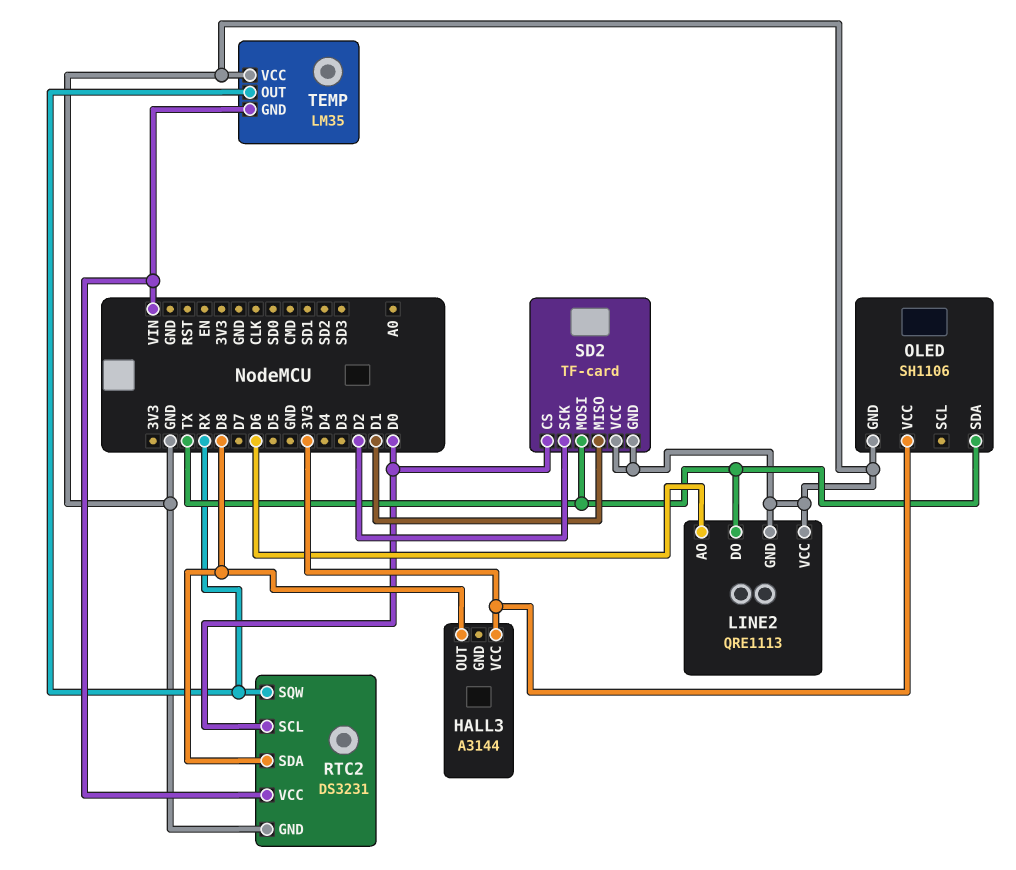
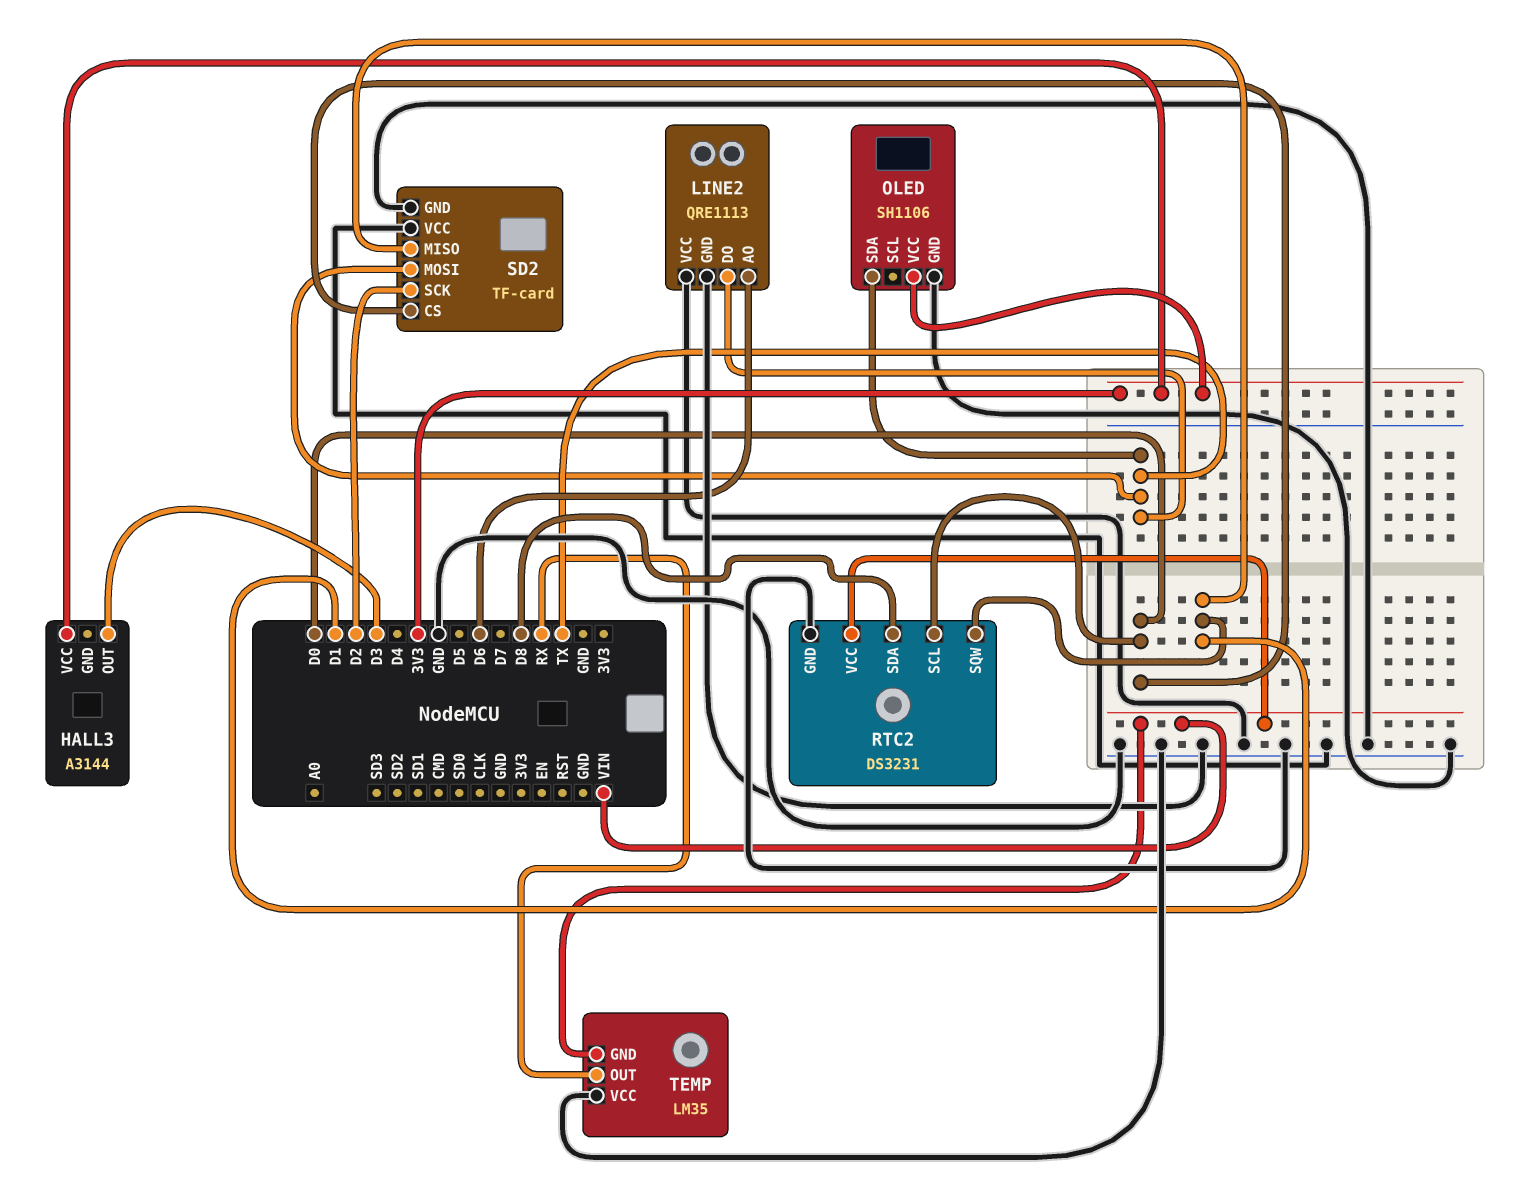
HALL3 pin OUT: D8 -> D3
RTC2 pin SQW: RX -> D1

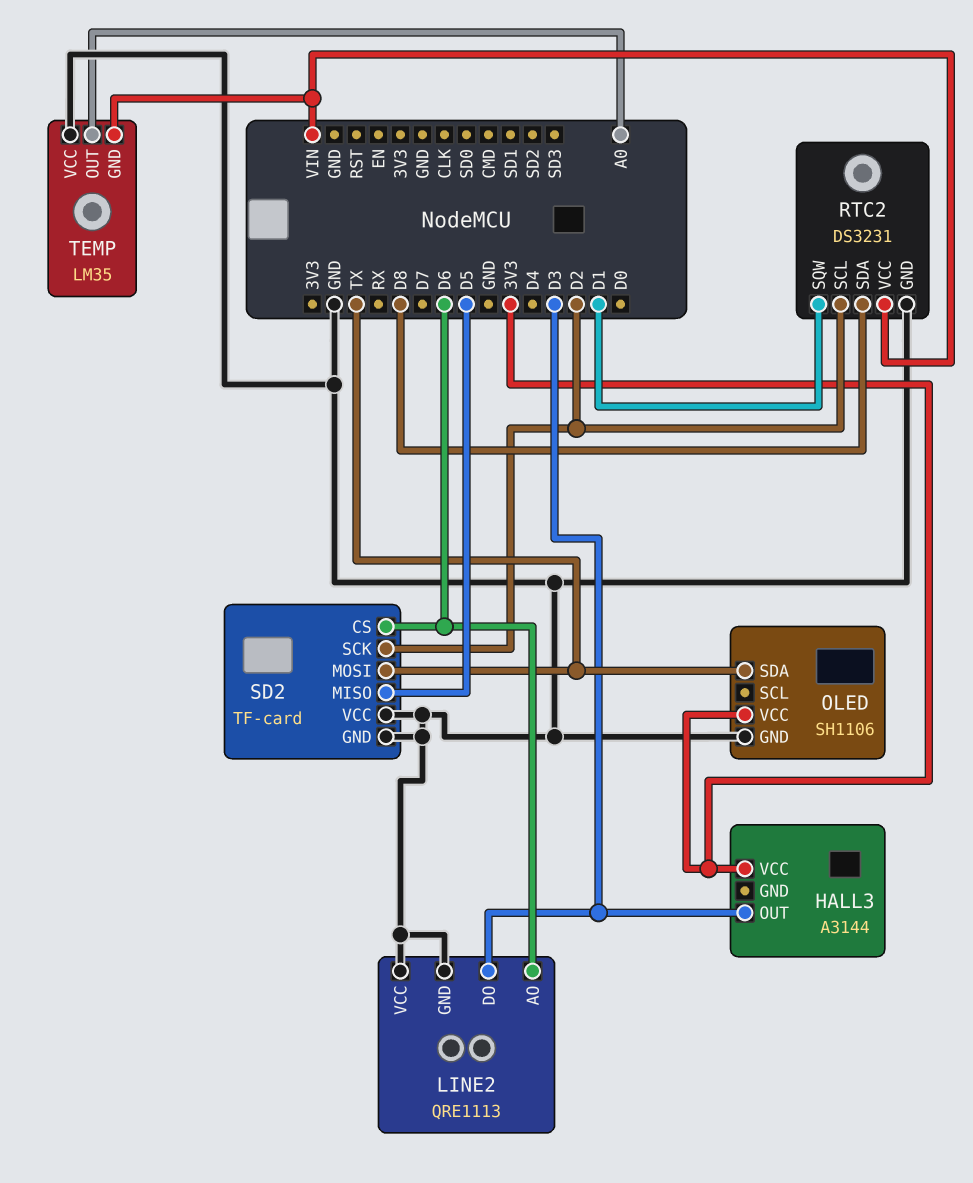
LINE2 pin DO: TX -> D3
RTC2 pin SCL: D0 -> D2
SD2 pin CS: D0 -> D6
SD2 pin MISO: D1 -> D5
TEMP pin OUT: RX -> A0

